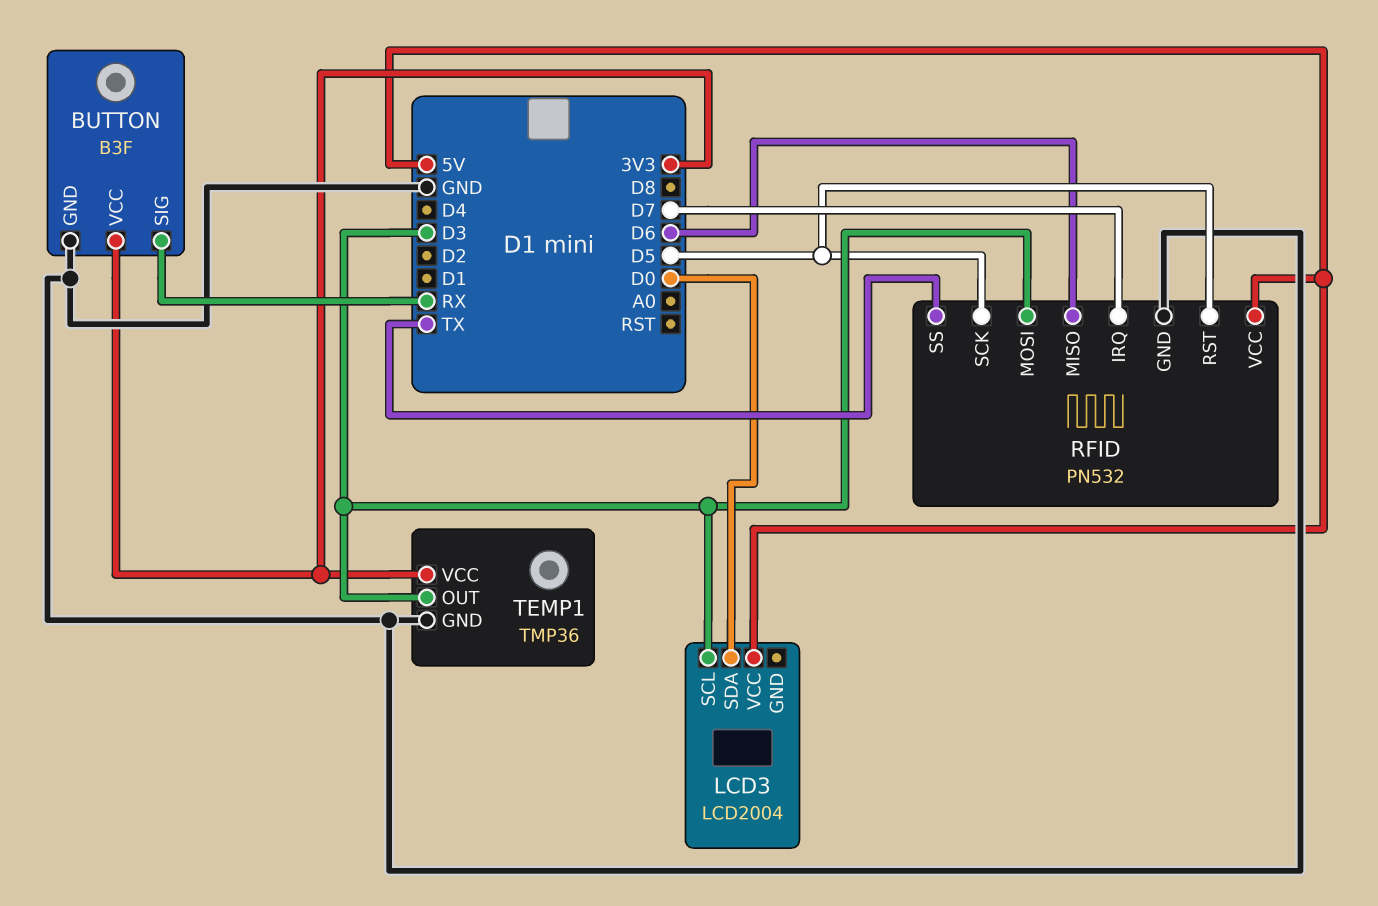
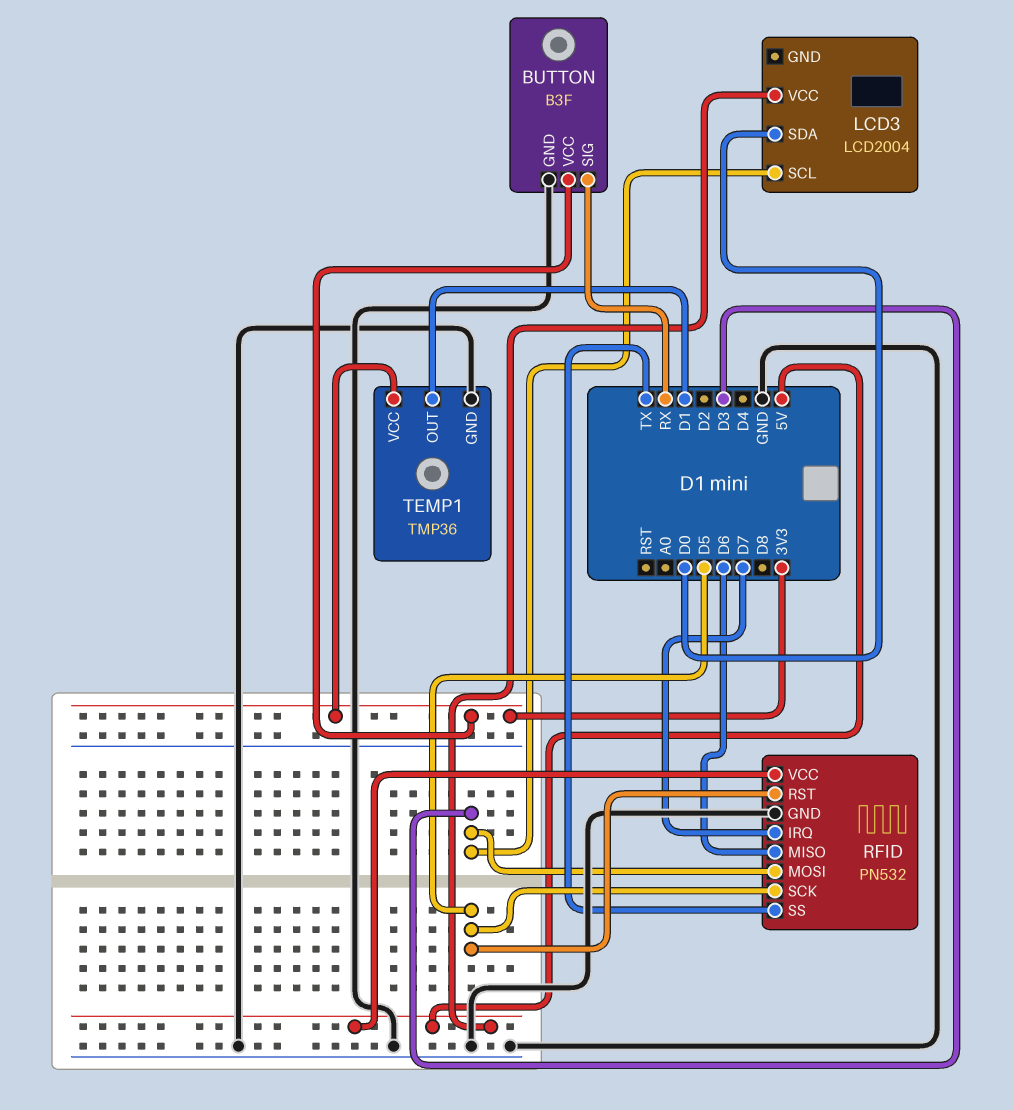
TEMP1 pin OUT: D3 -> D1

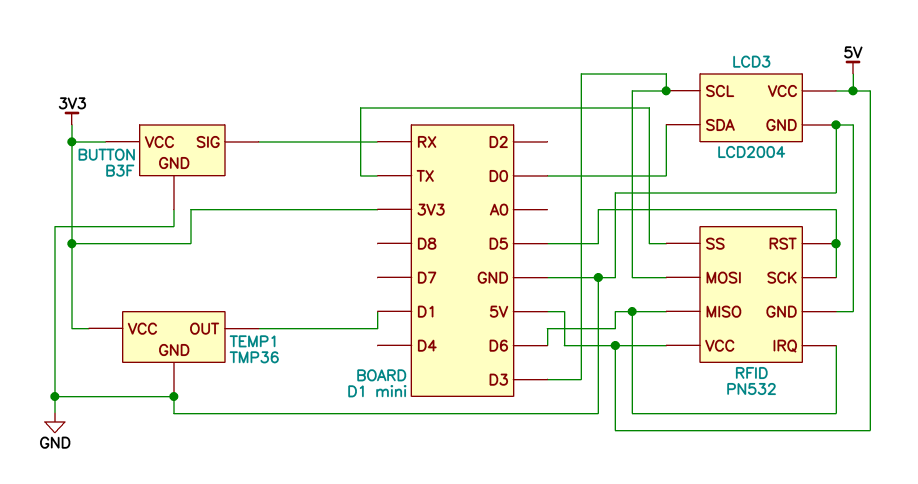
LCD3 pin GND: none -> GND
RFID pin IRQ: D7 -> D6

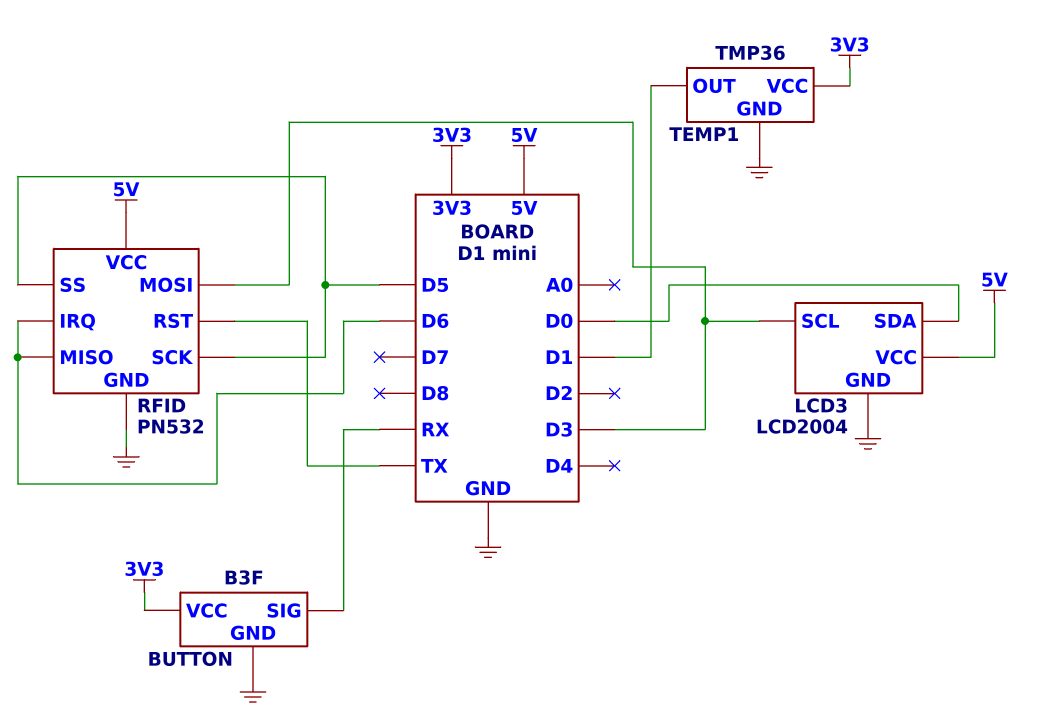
RFID pin RST: D5 -> TX
RFID pin SS: TX -> D5

